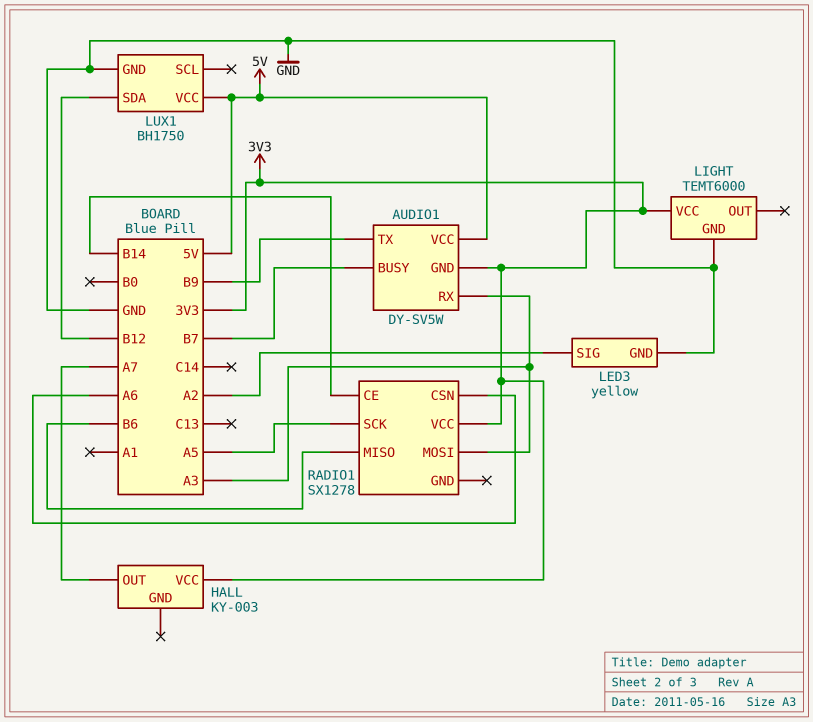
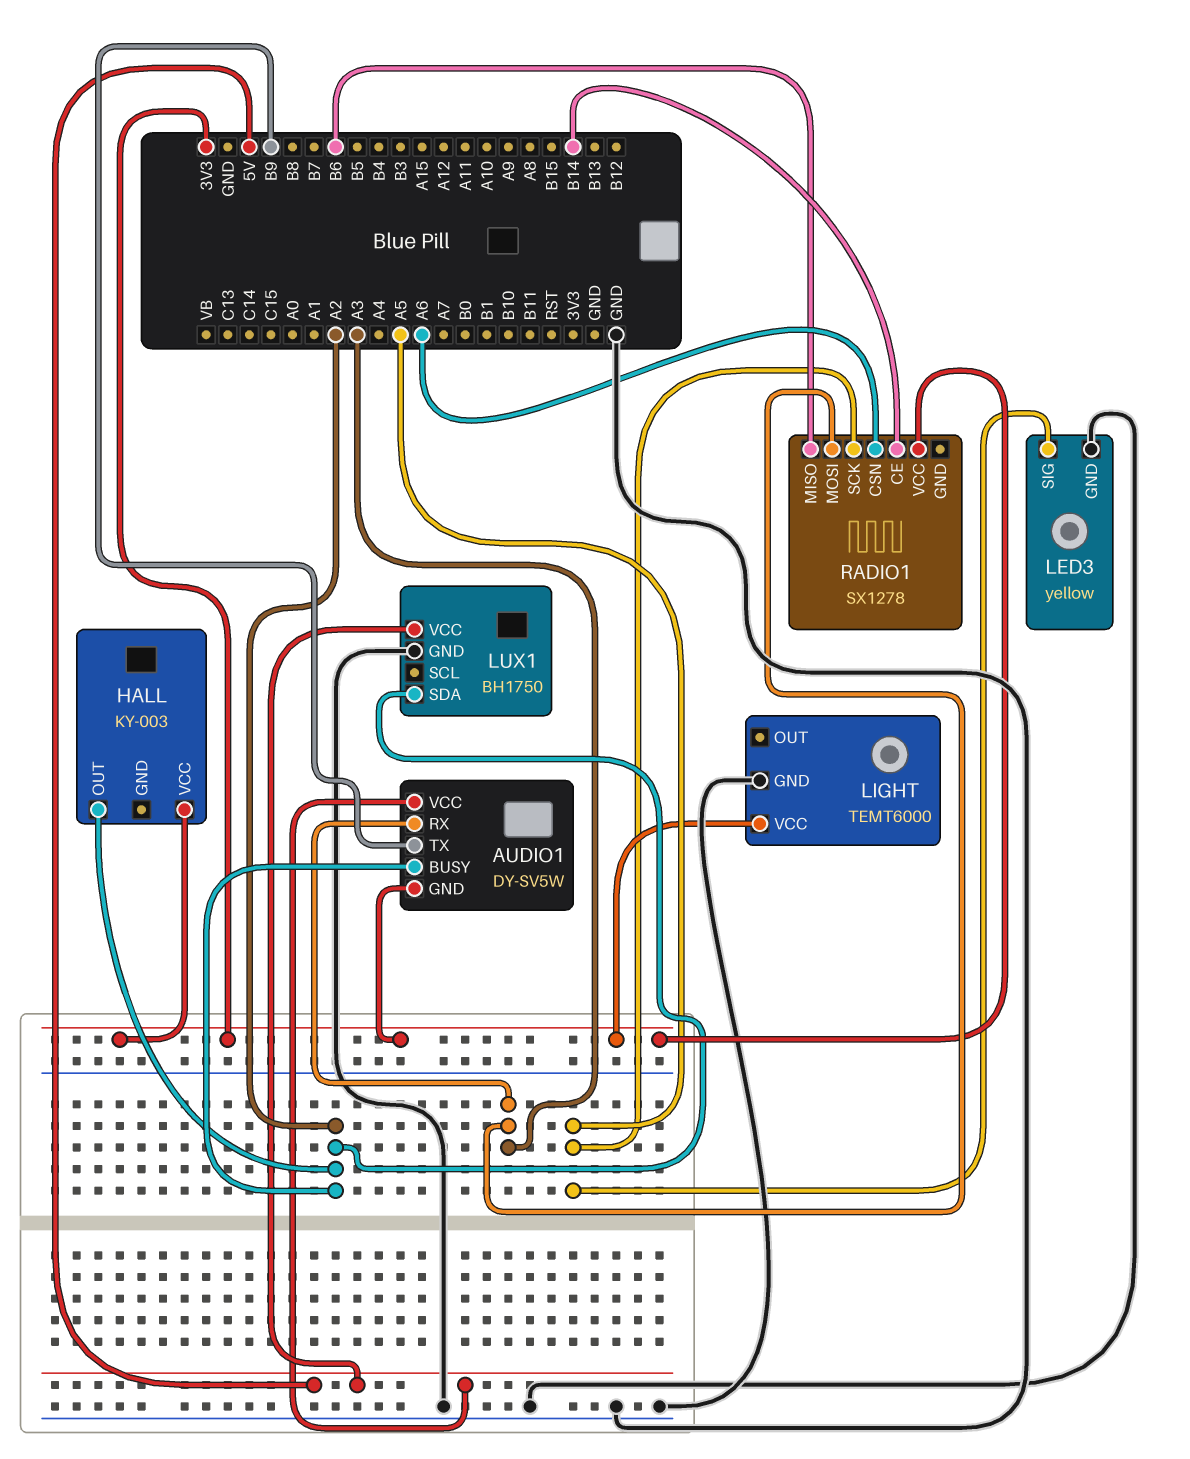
AUDIO1 pin BUSY: B7 -> A2
HALL pin OUT: A7 -> A2
LED3 pin SIG: A2 -> A5
LUX1 pin SDA: B12 -> A2

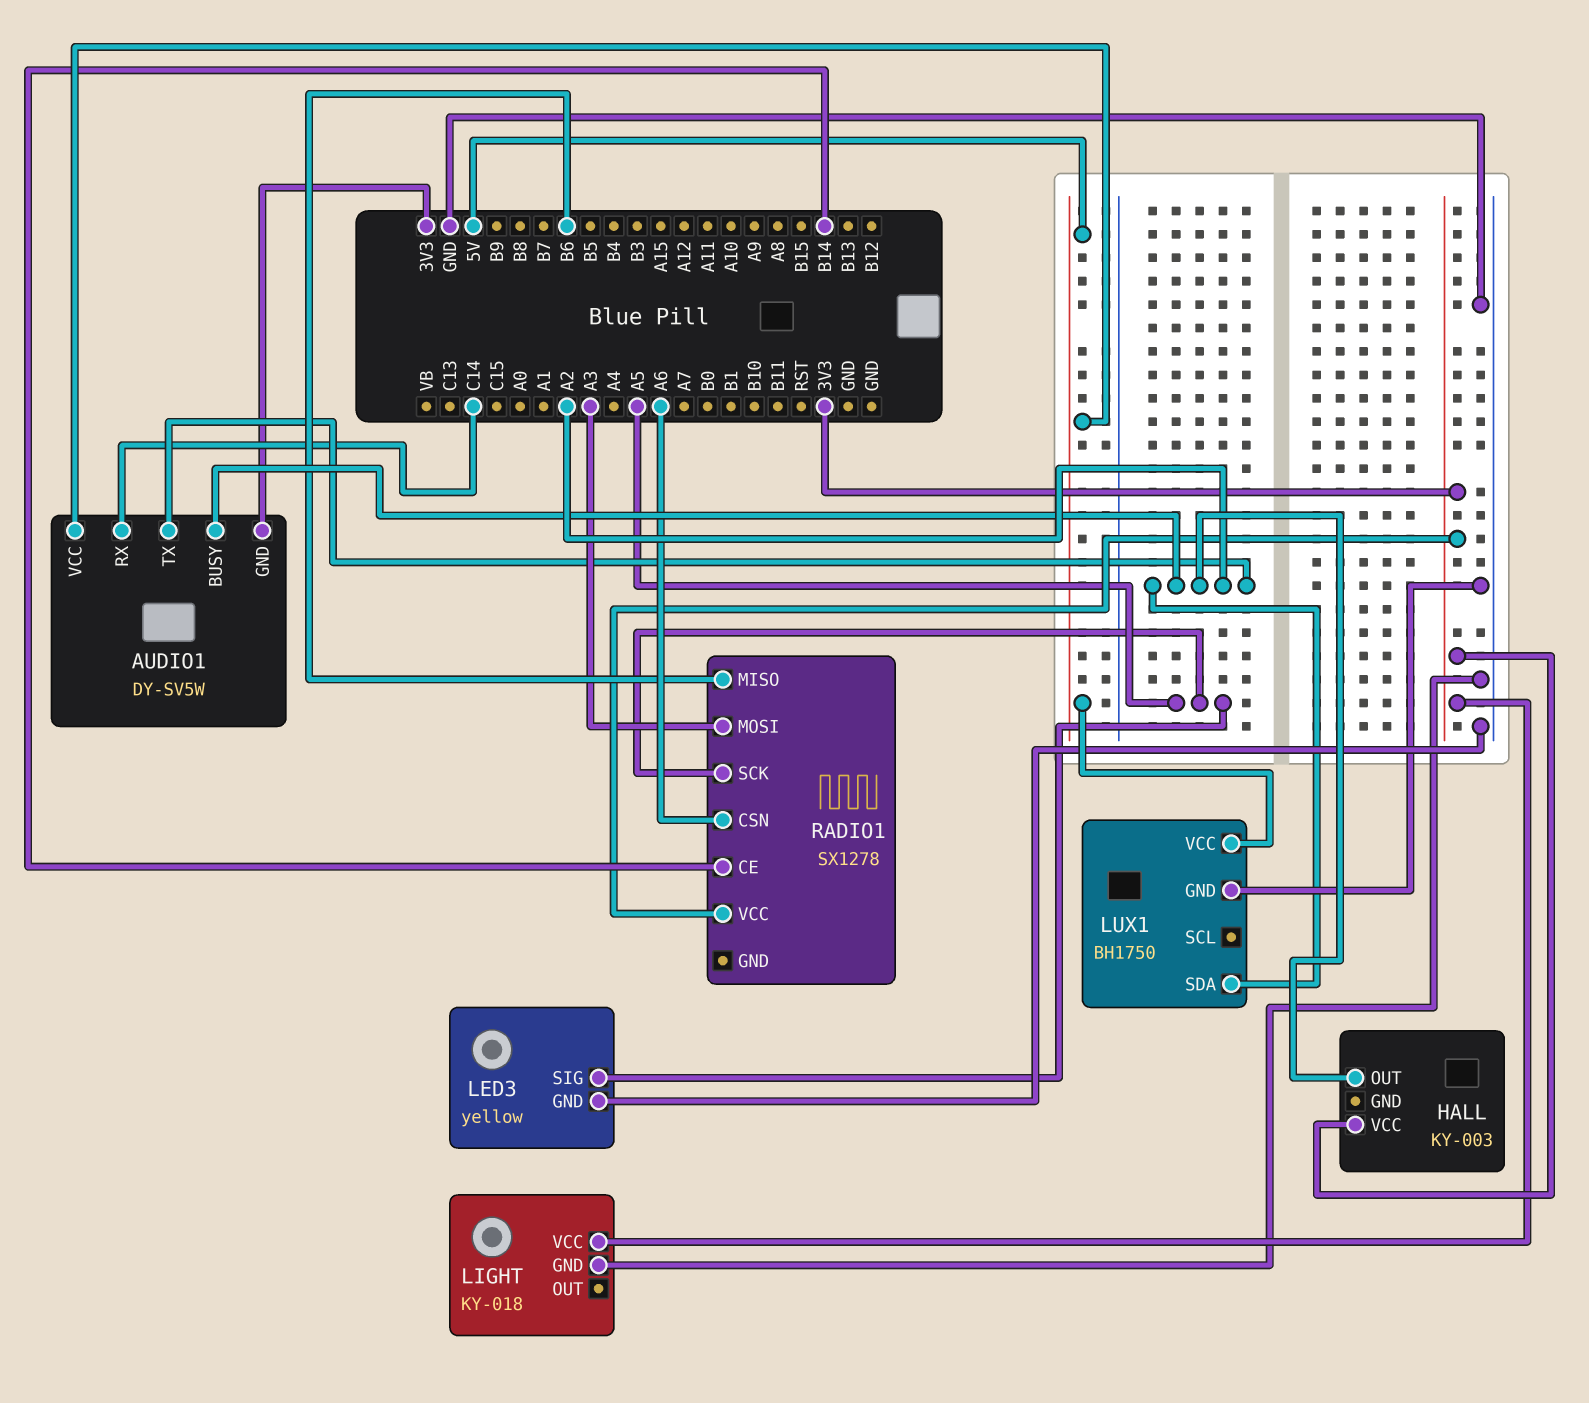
AUDIO1 pin RX: A3 -> C14
AUDIO1 pin TX: B9 -> A2
LIGHT: TEMT6000 -> KY-018

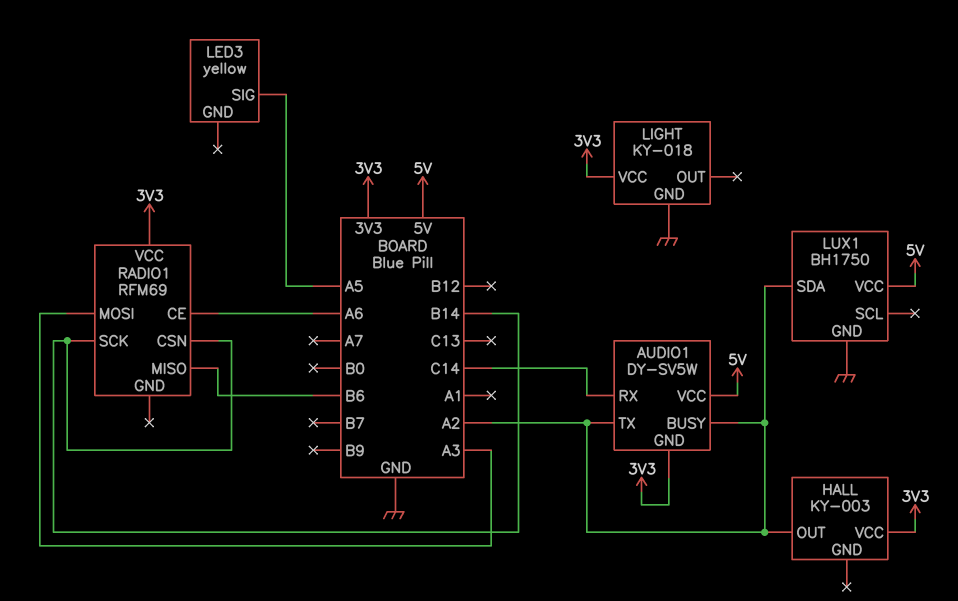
LED3 pin GND: GND -> none
RADIO1: SX1278 -> RFM69
RADIO1 pin CE: B14 -> A6
RADIO1 pin CSN: A6 -> B14
RADIO1 pin SCK: A5 -> B14

